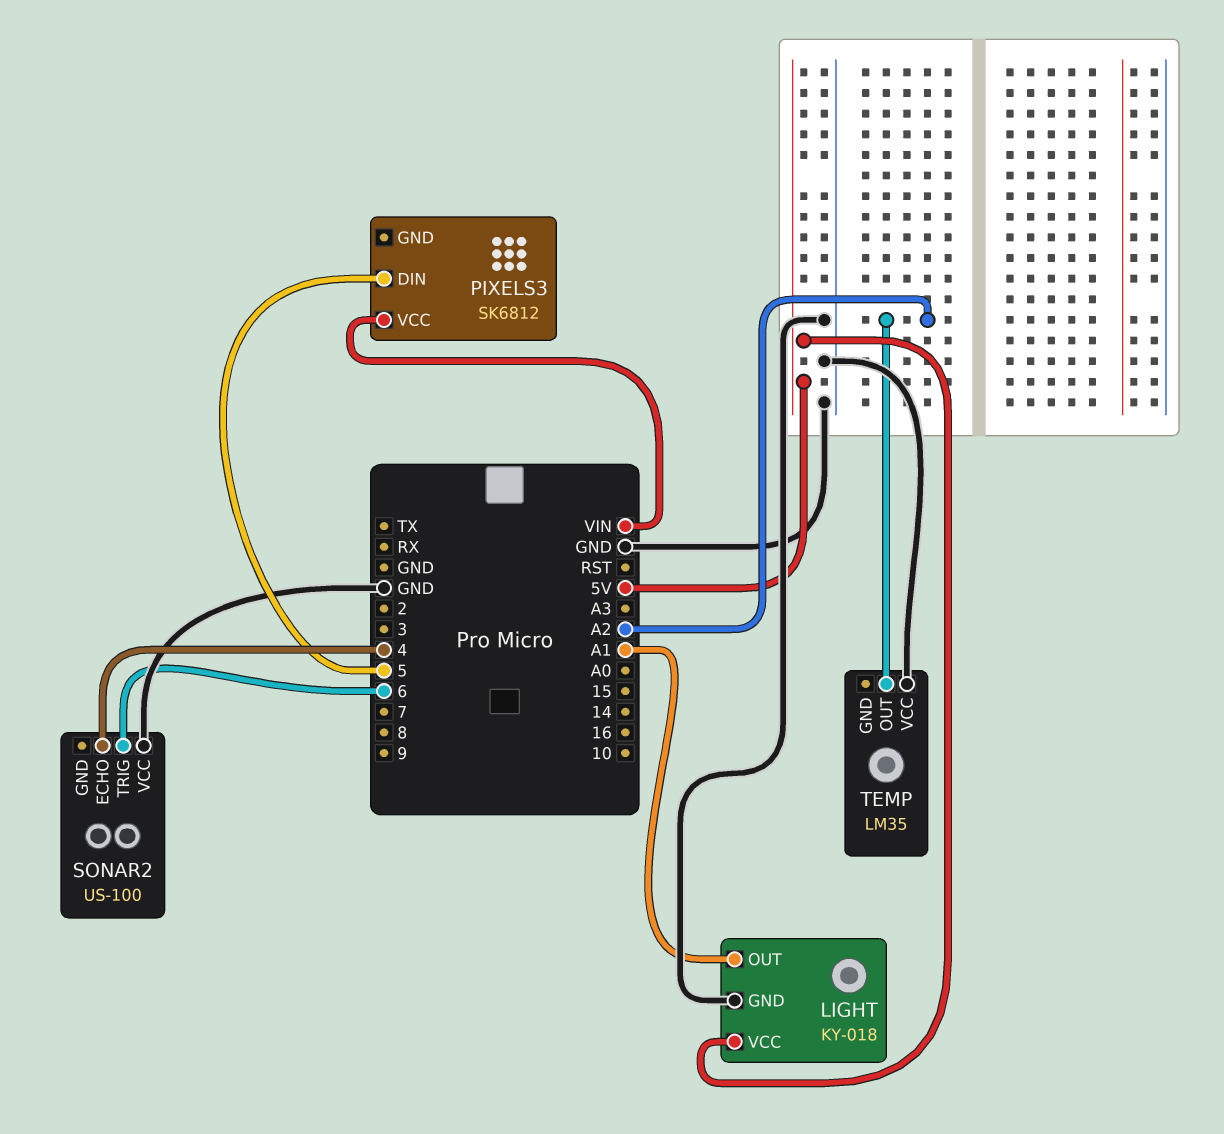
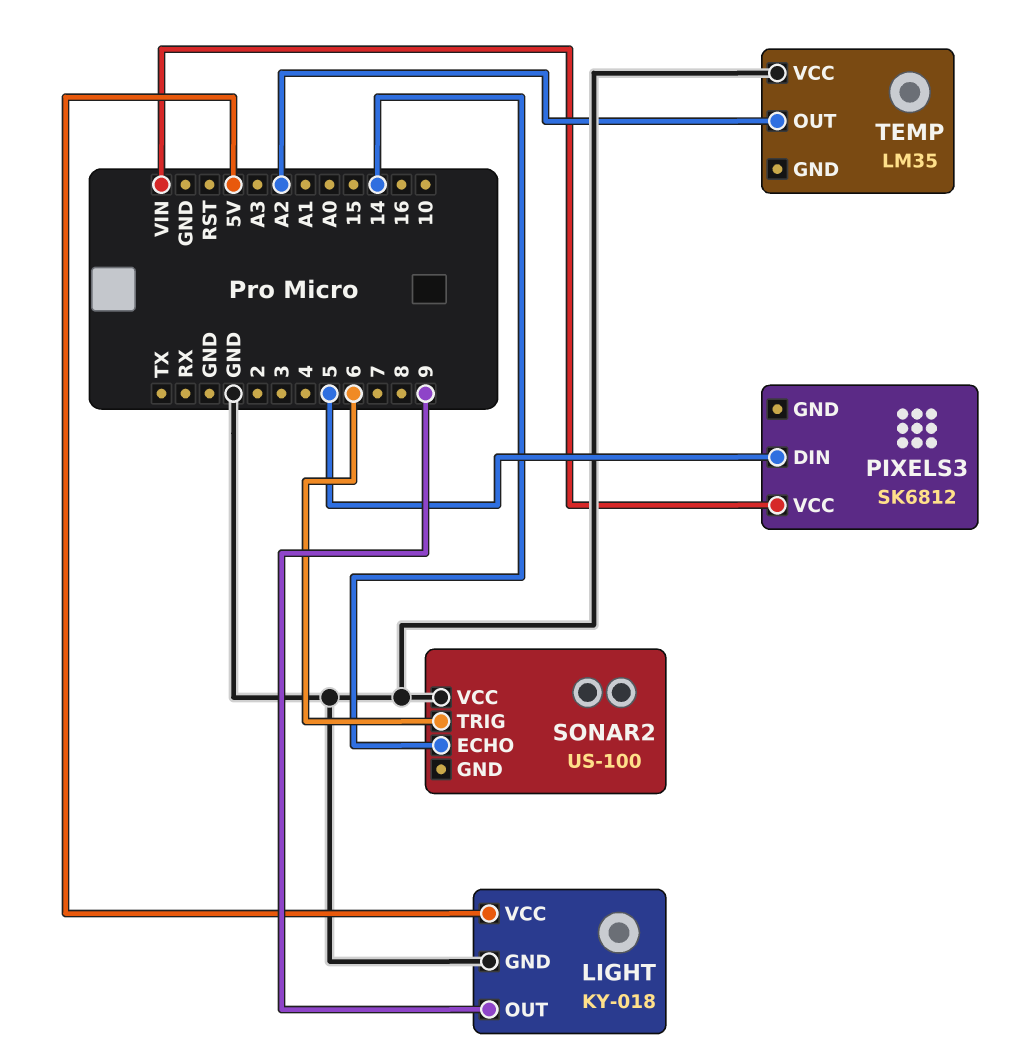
LIGHT pin OUT: A1 -> 9
SONAR2 pin ECHO: 4 -> 14

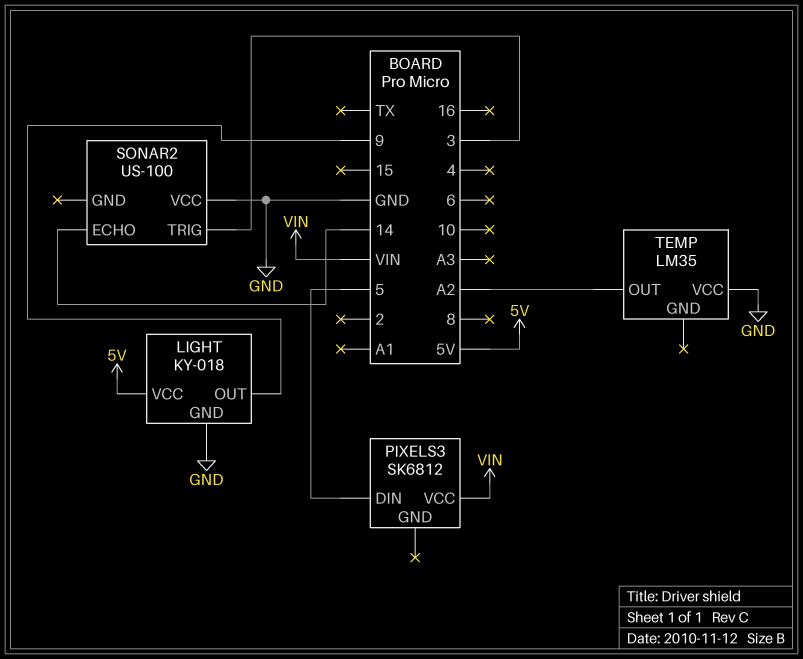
SONAR2 pin TRIG: 6 -> 3

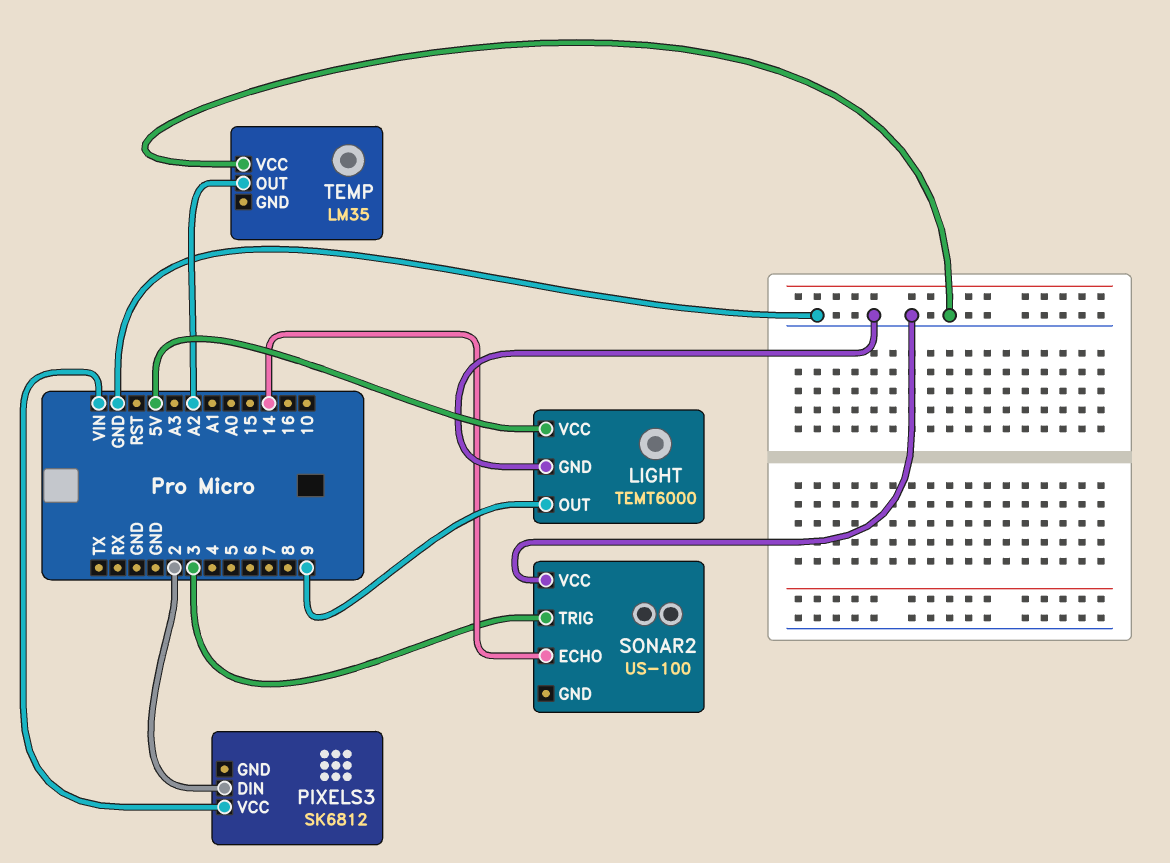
LIGHT: KY-018 -> TEMT6000
PIXELS3 pin DIN: 5 -> 2

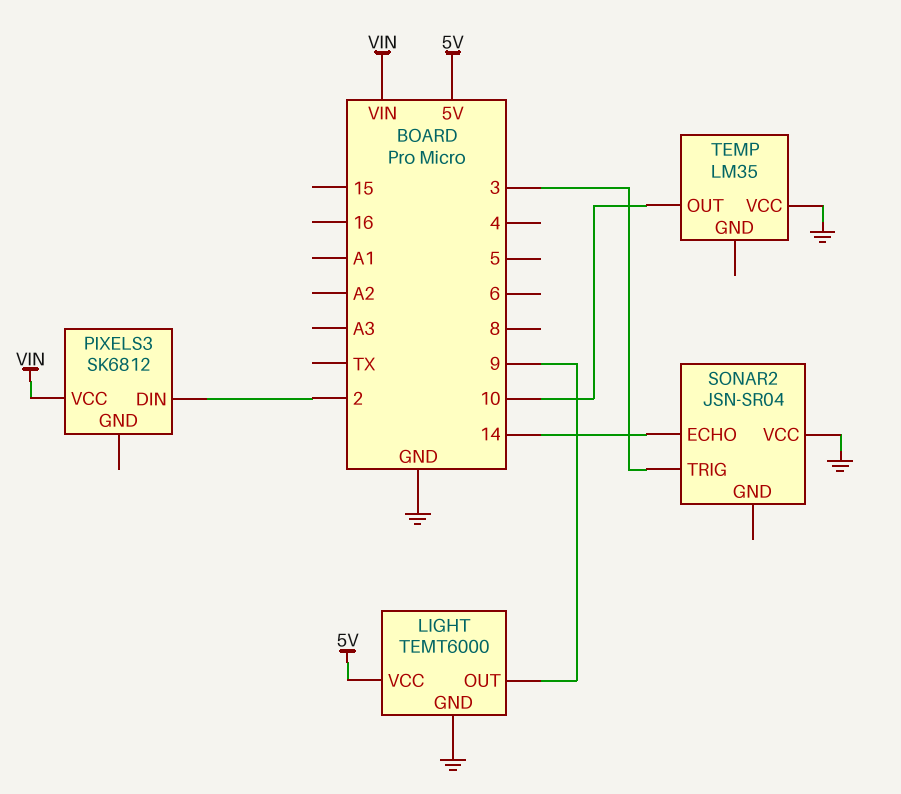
SONAR2: US-100 -> JSN-SR04
TEMP pin OUT: A2 -> 10

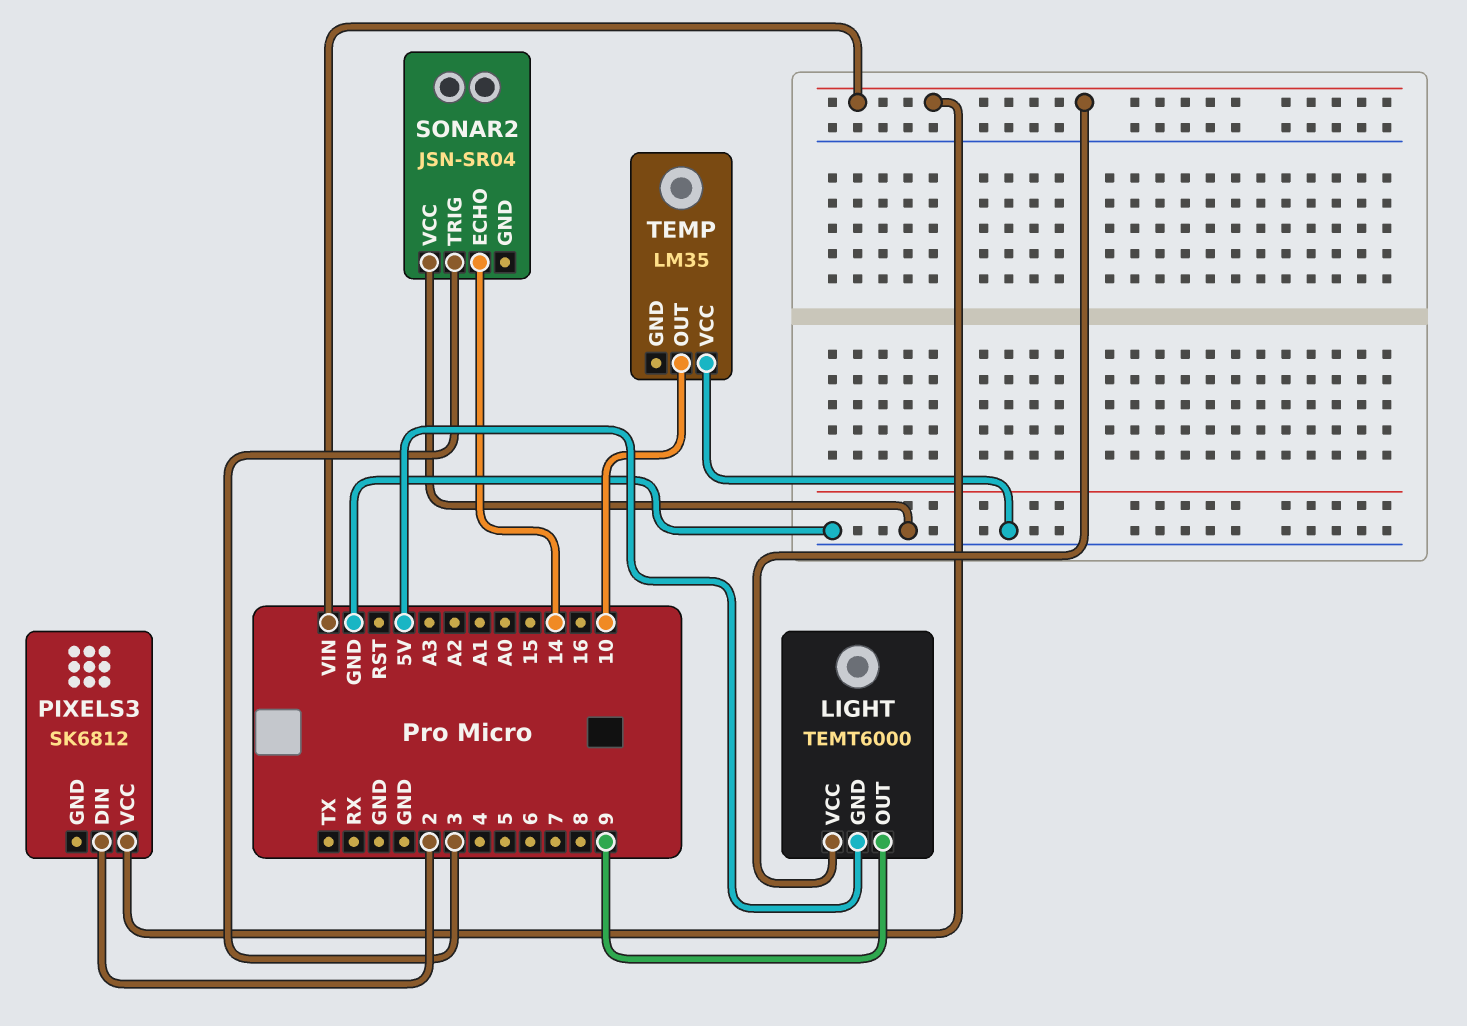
LIGHT pin GND: GND -> 5V
LIGHT pin VCC: 5V -> VIN

